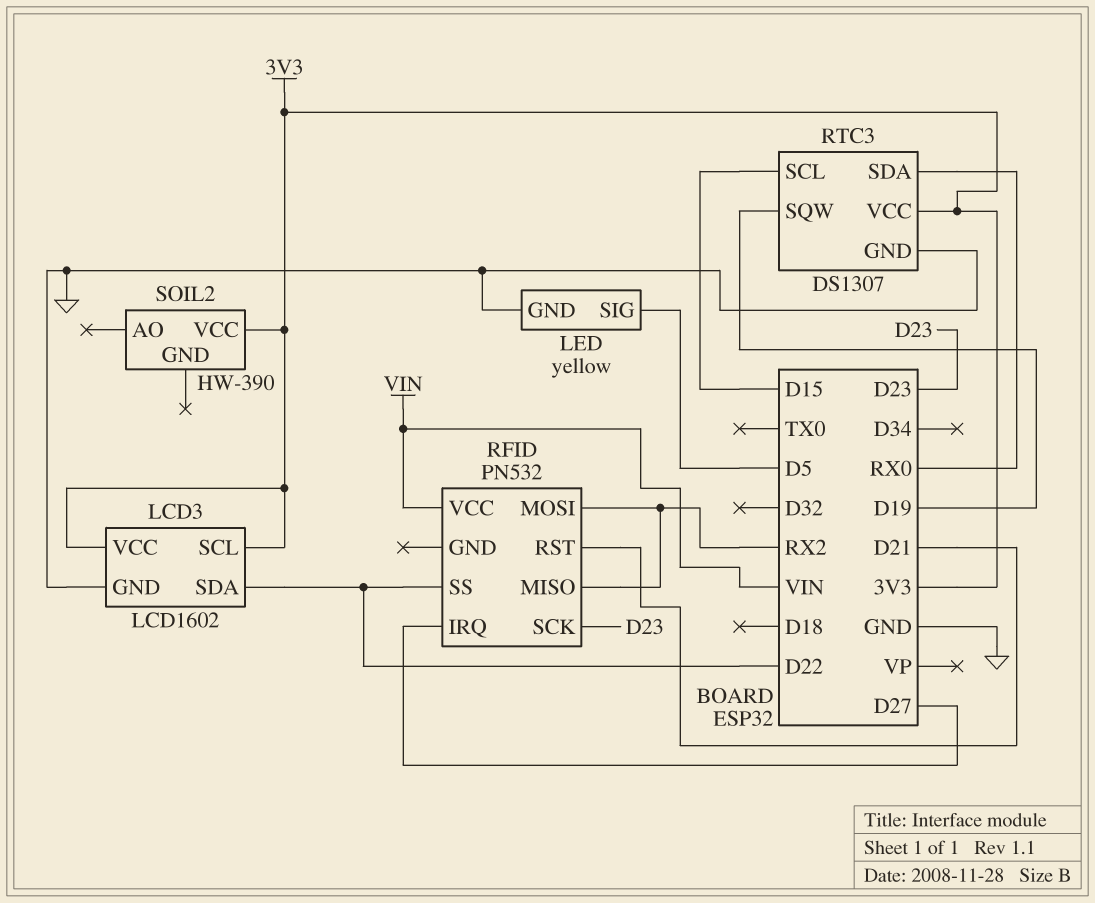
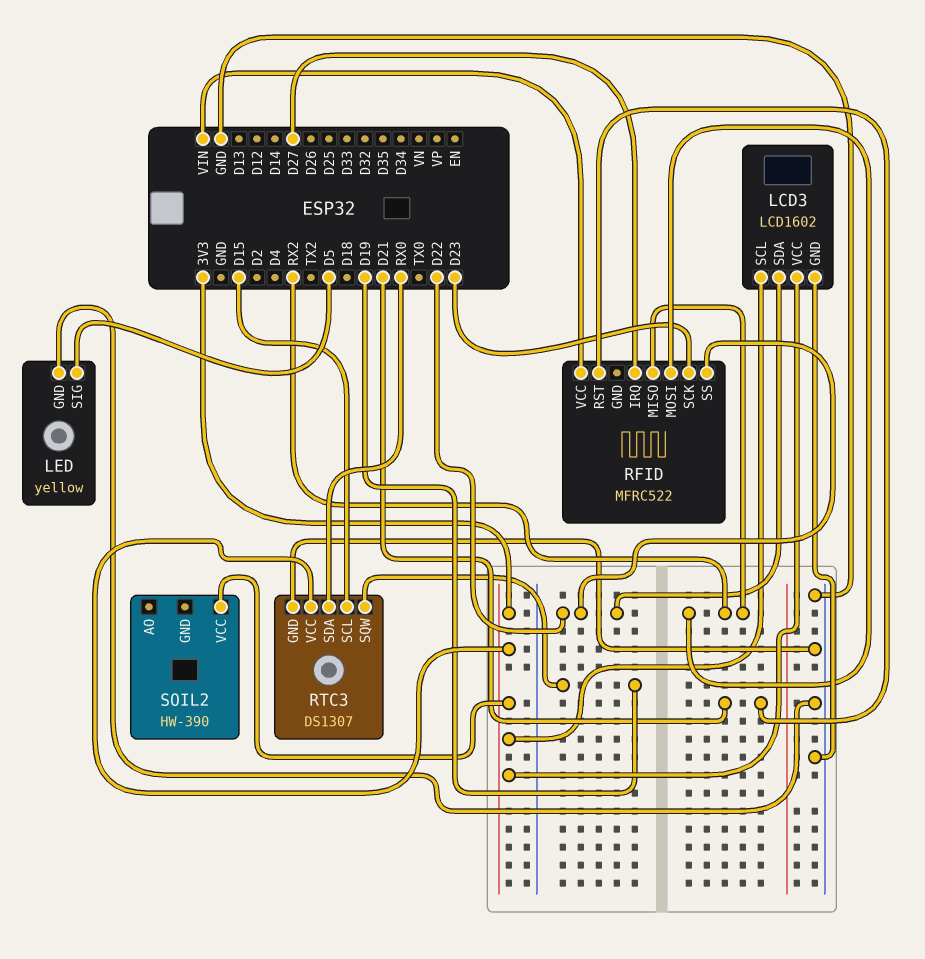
RFID: PN532 -> MFRC522

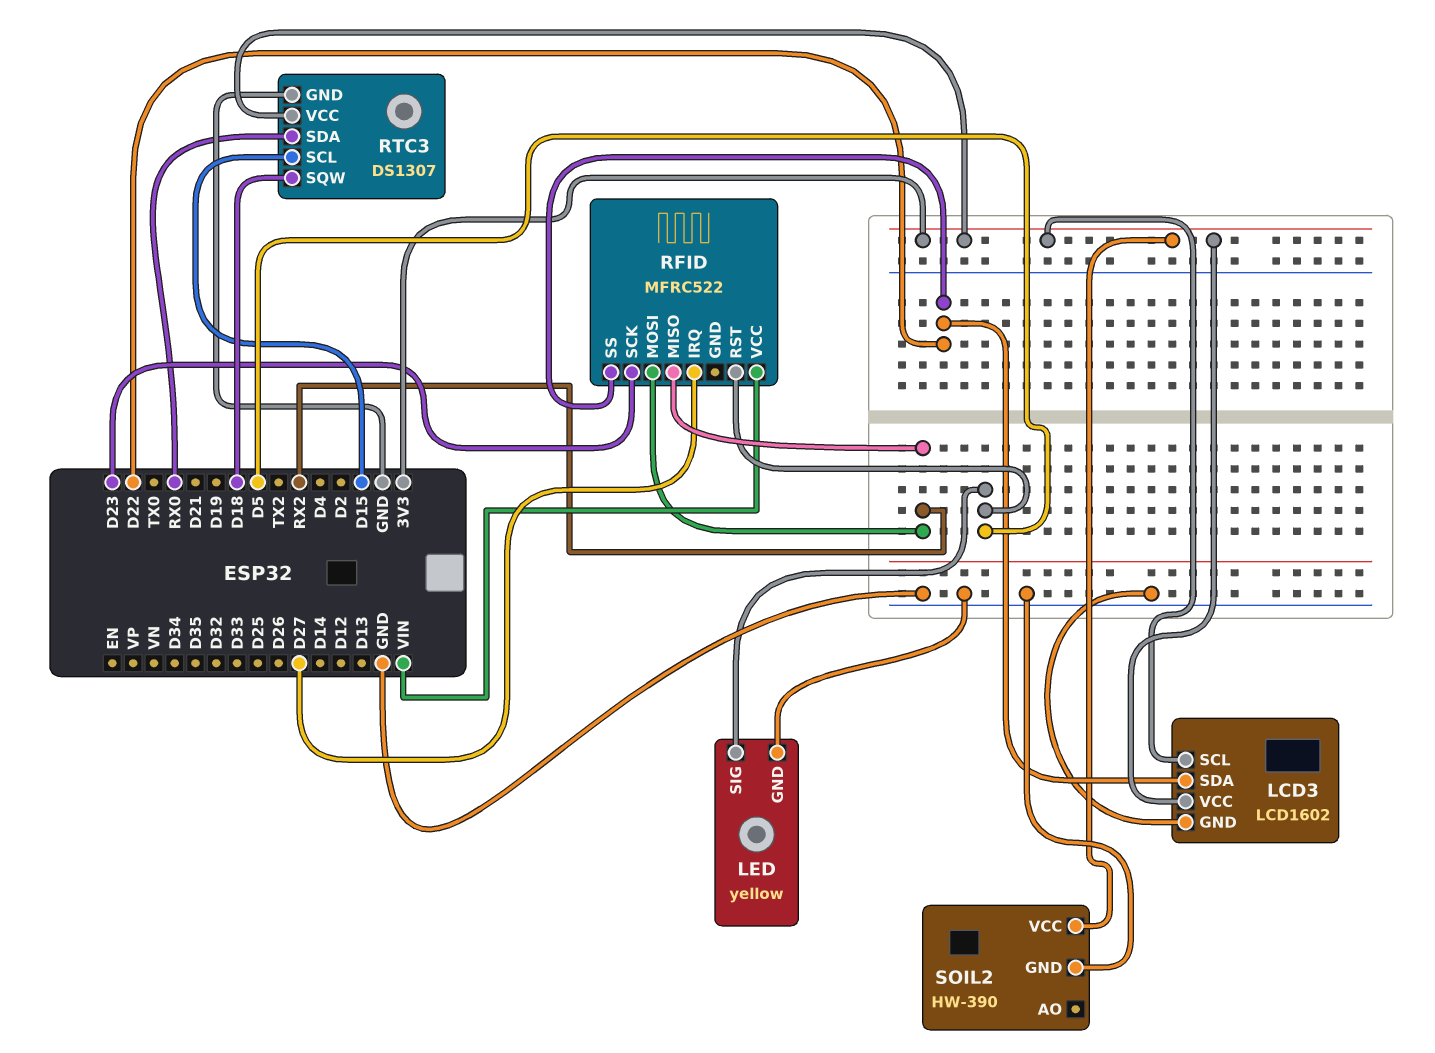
RFID pin RST: D21 -> D5
RTC3 pin SQW: D19 -> D18
SOIL2 pin GND: none -> GND

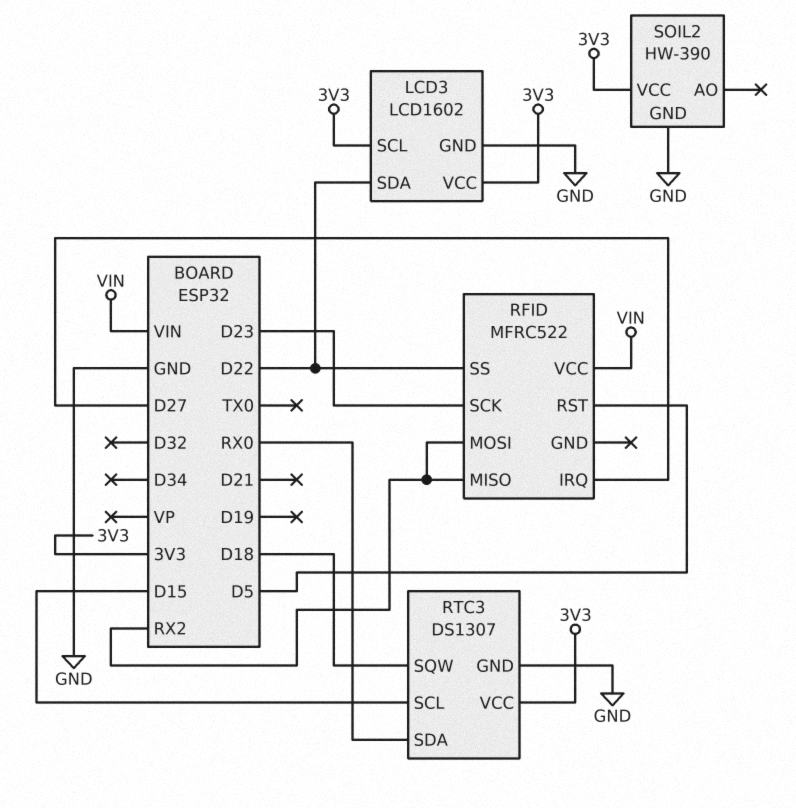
LED: yellow -> none
LED pin GND: GND -> none
LED pin SIG: D5 -> none

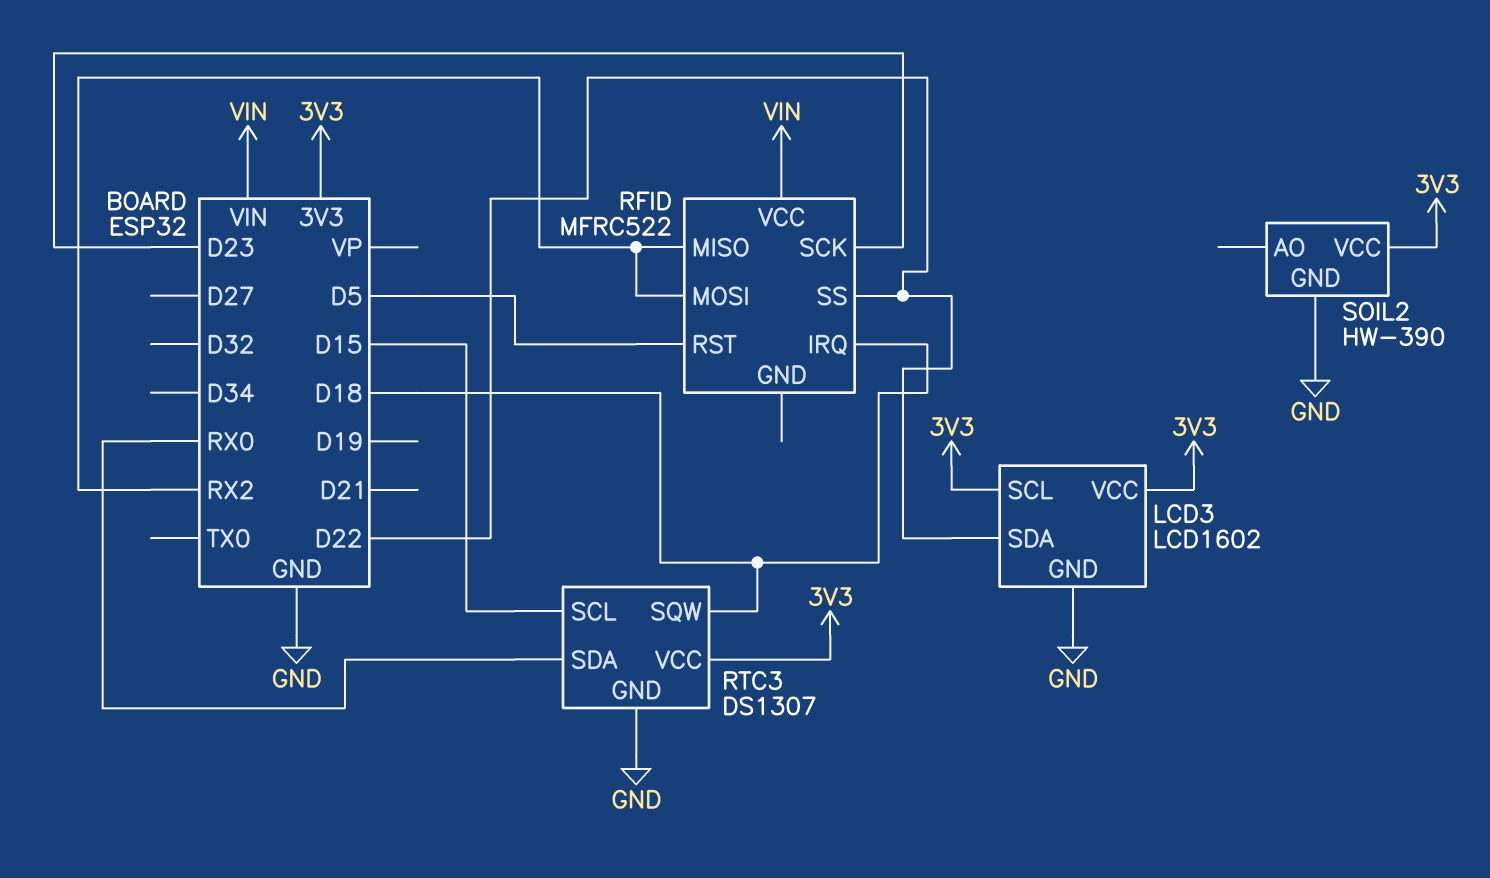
RFID pin IRQ: D27 -> D18

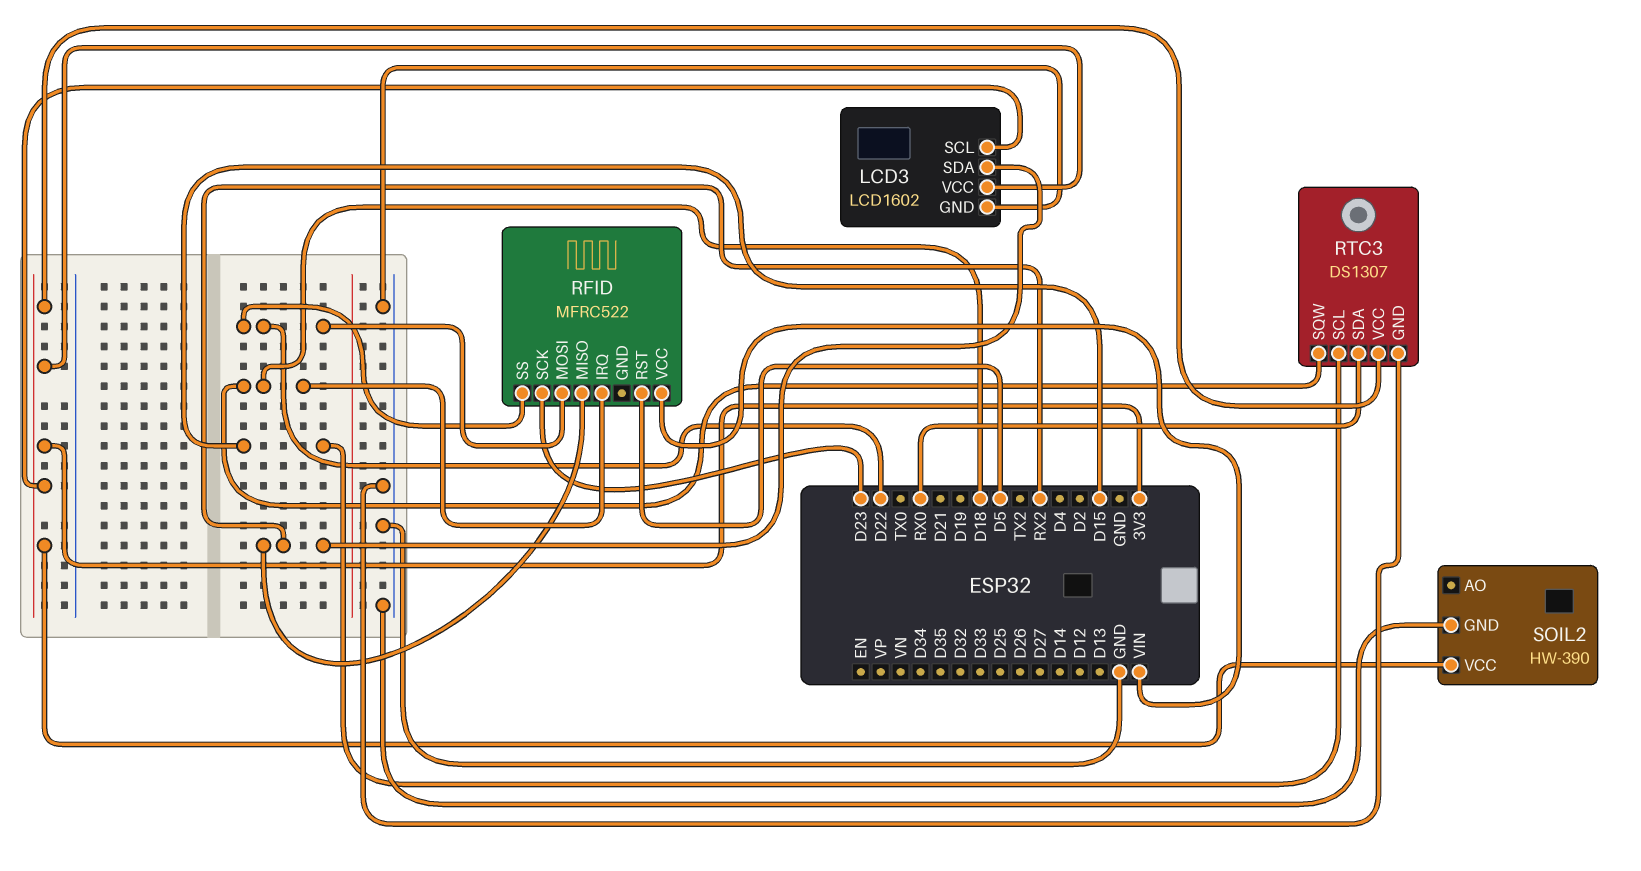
LCD3 pin SDA: D22 -> RX2
RFID pin MOSI: RX2 -> D22

